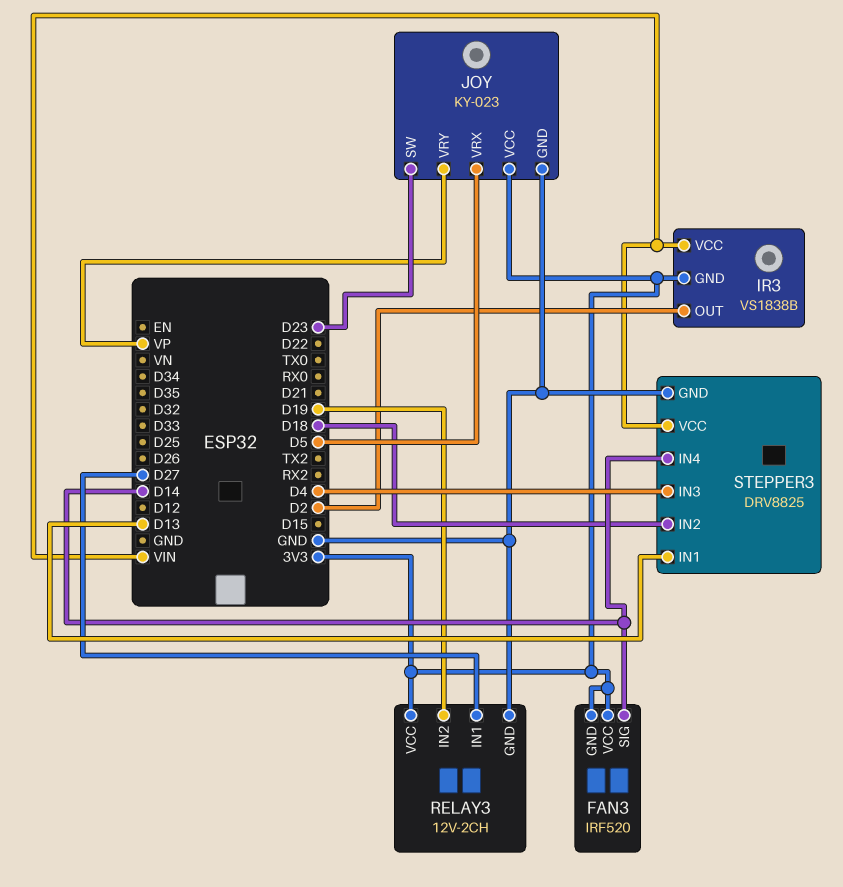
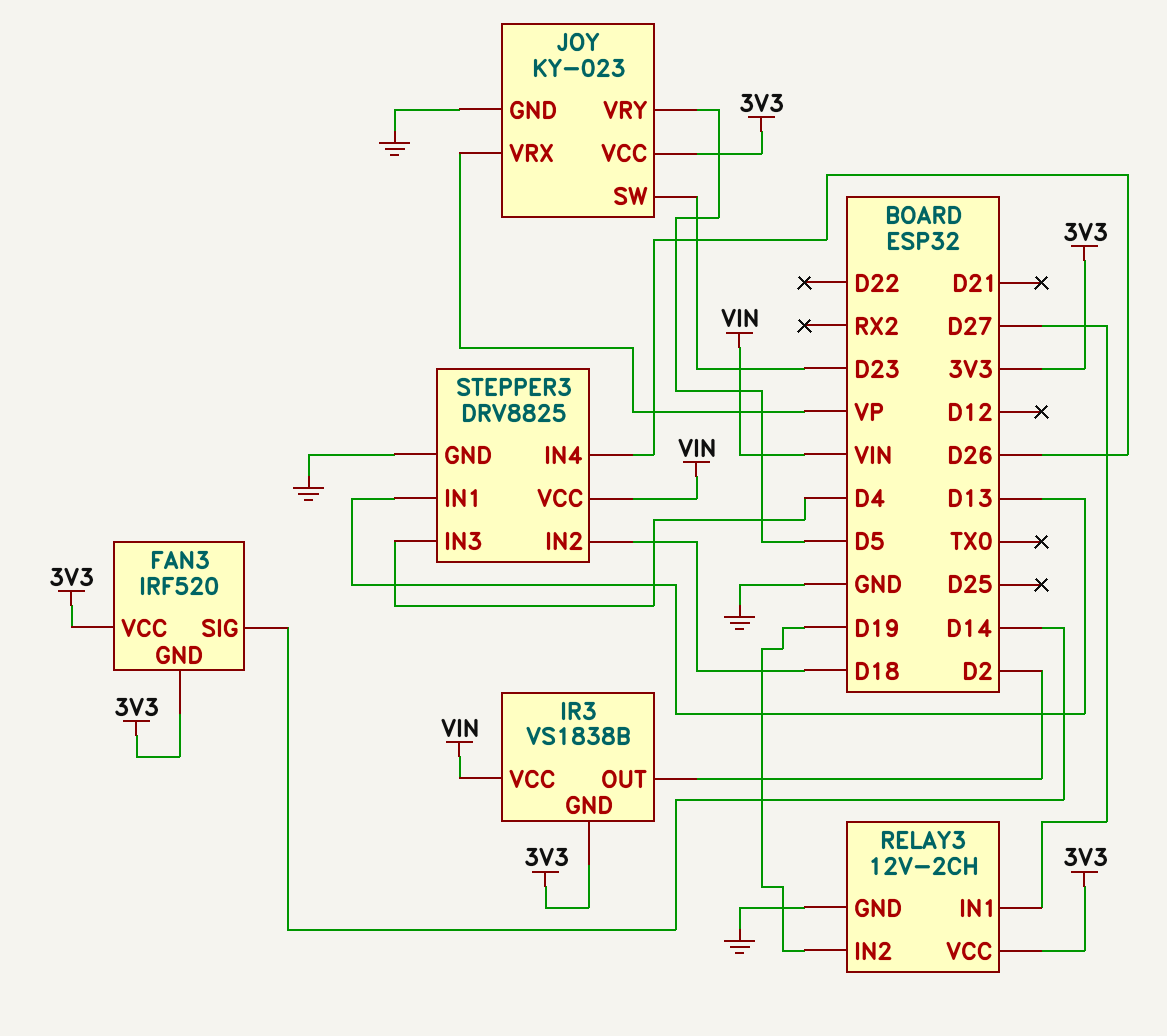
JOY pin VRX: D5 -> VP
JOY pin VRY: VP -> D5
STEPPER3 pin IN4: D14 -> D26

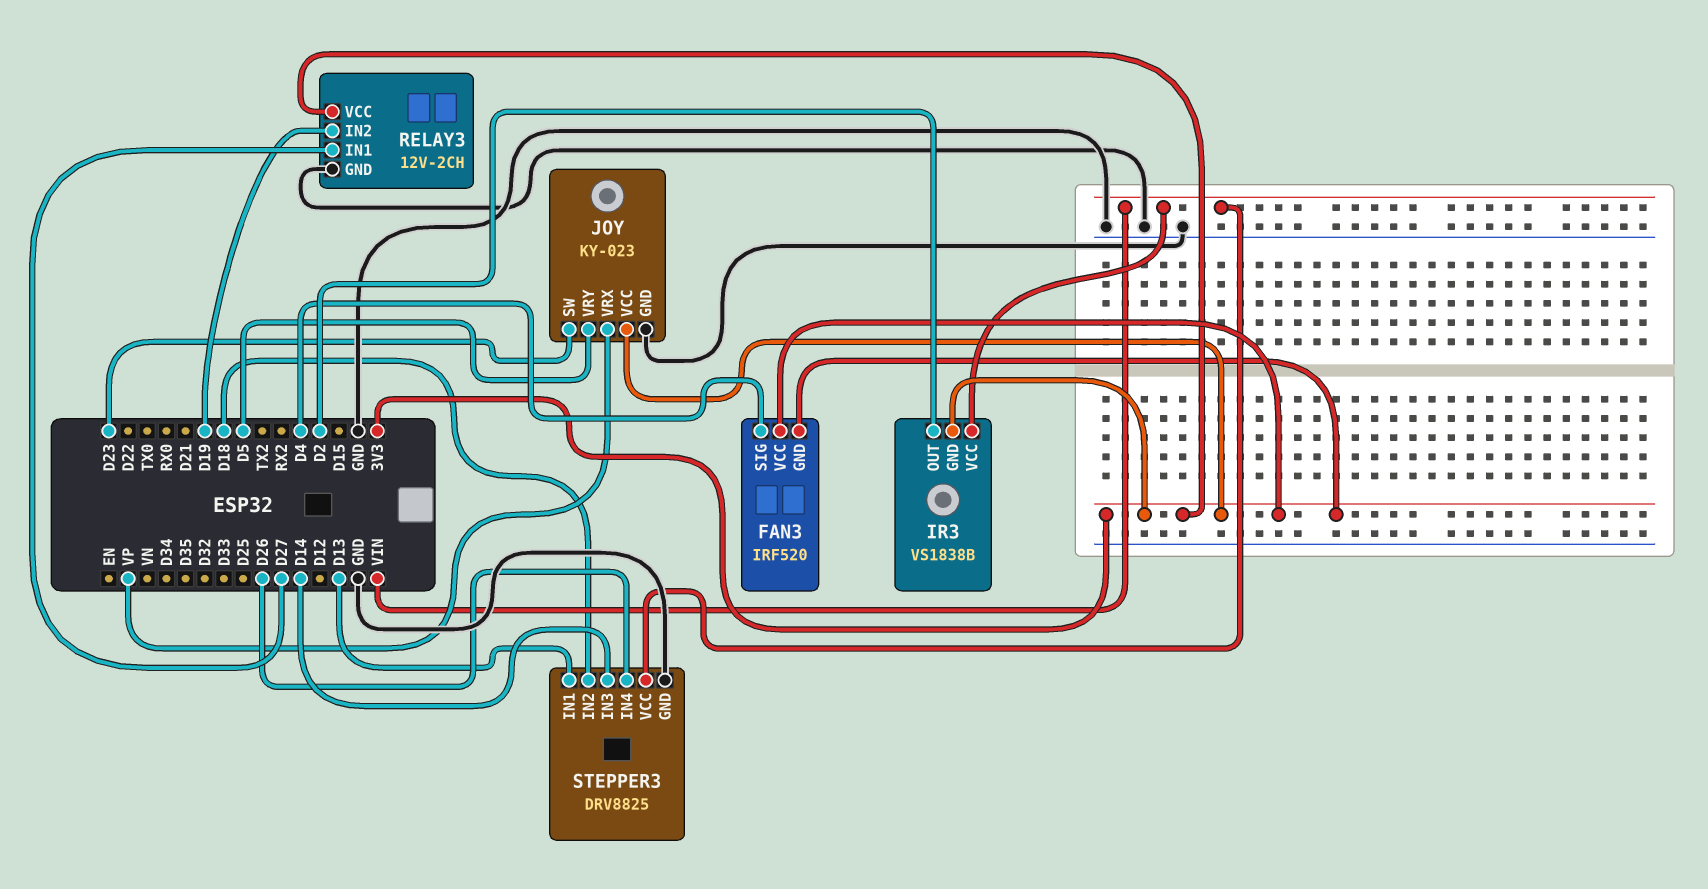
FAN3 pin SIG: D14 -> D4
STEPPER3 pin IN3: D4 -> D14

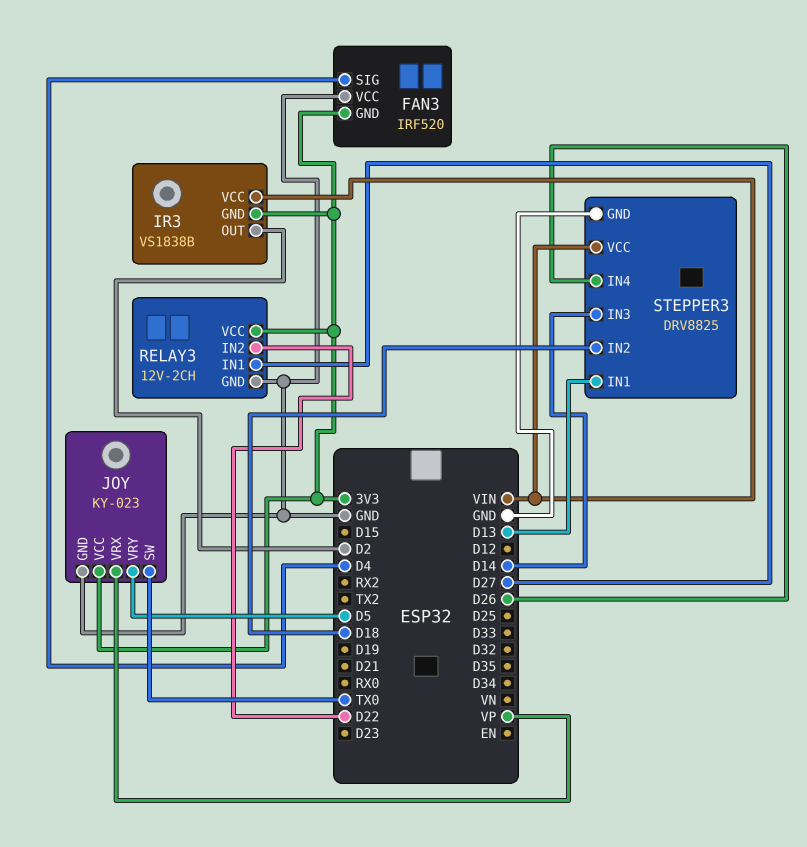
FAN3 pin VCC: 3V3 -> GND
JOY pin SW: D23 -> TX0
RELAY3 pin IN2: D19 -> D22

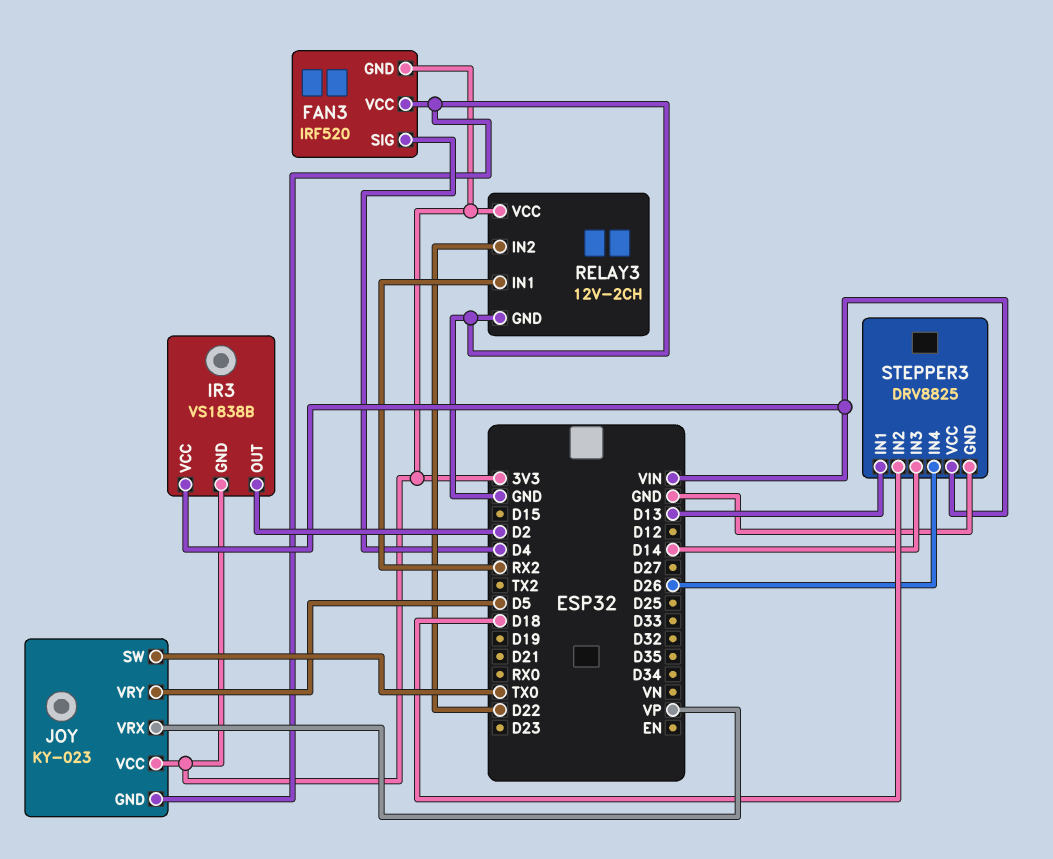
RELAY3 pin IN1: D27 -> RX2

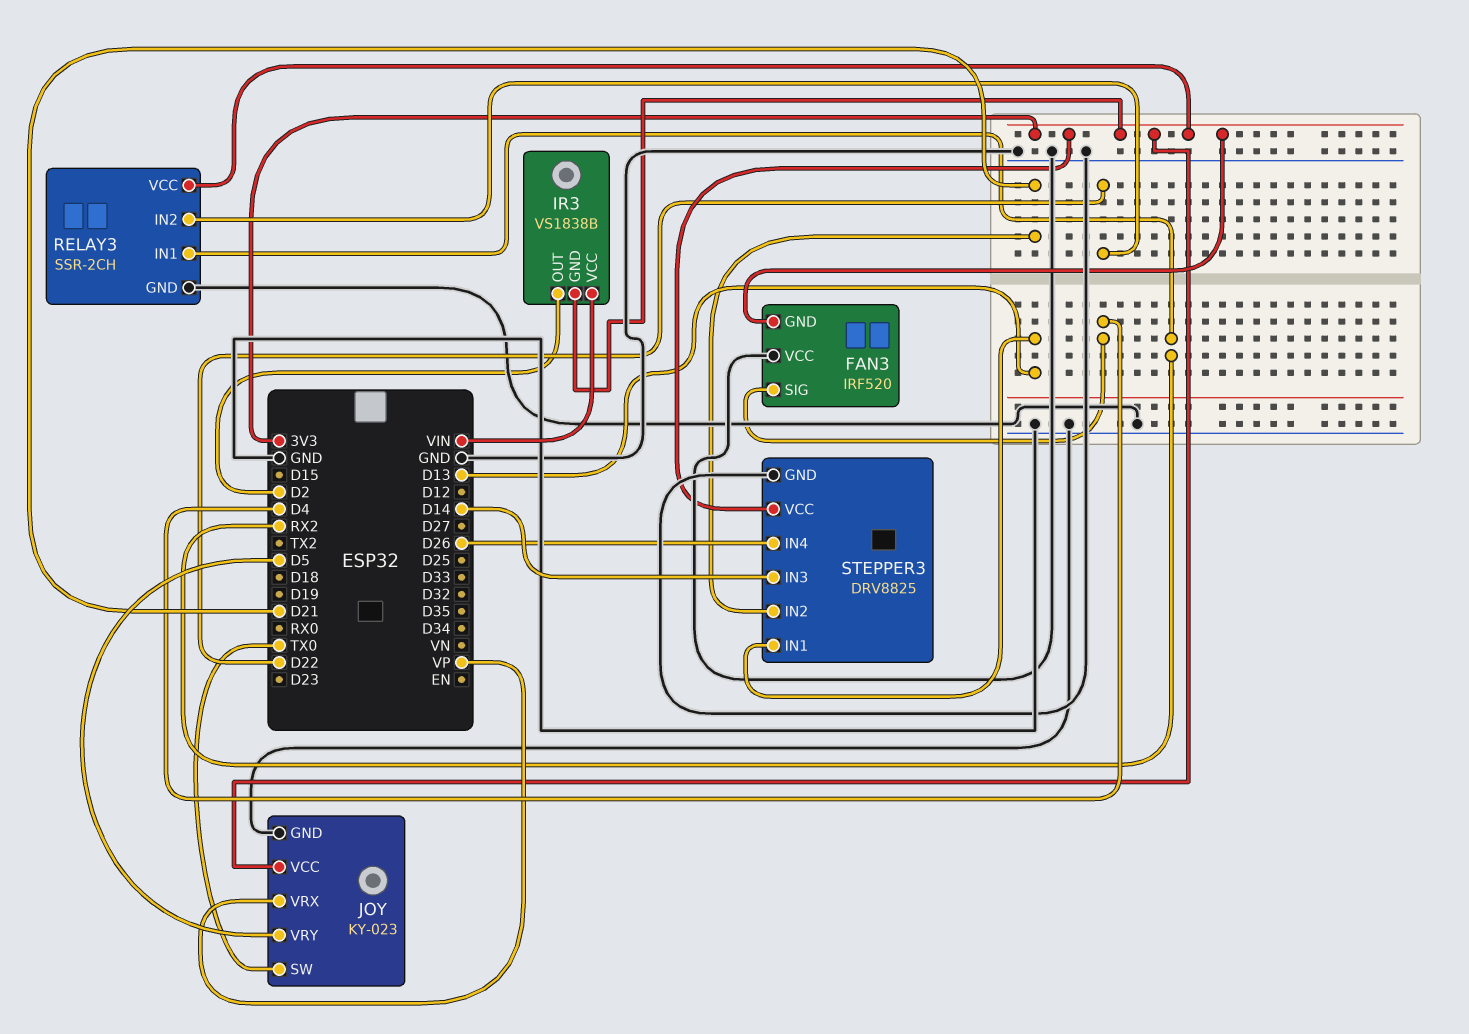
RELAY3: 12V-2CH -> SSR-2CH
STEPPER3 pin IN2: D18 -> D21
STEPPER3 pin VCC: VIN -> 3V3

